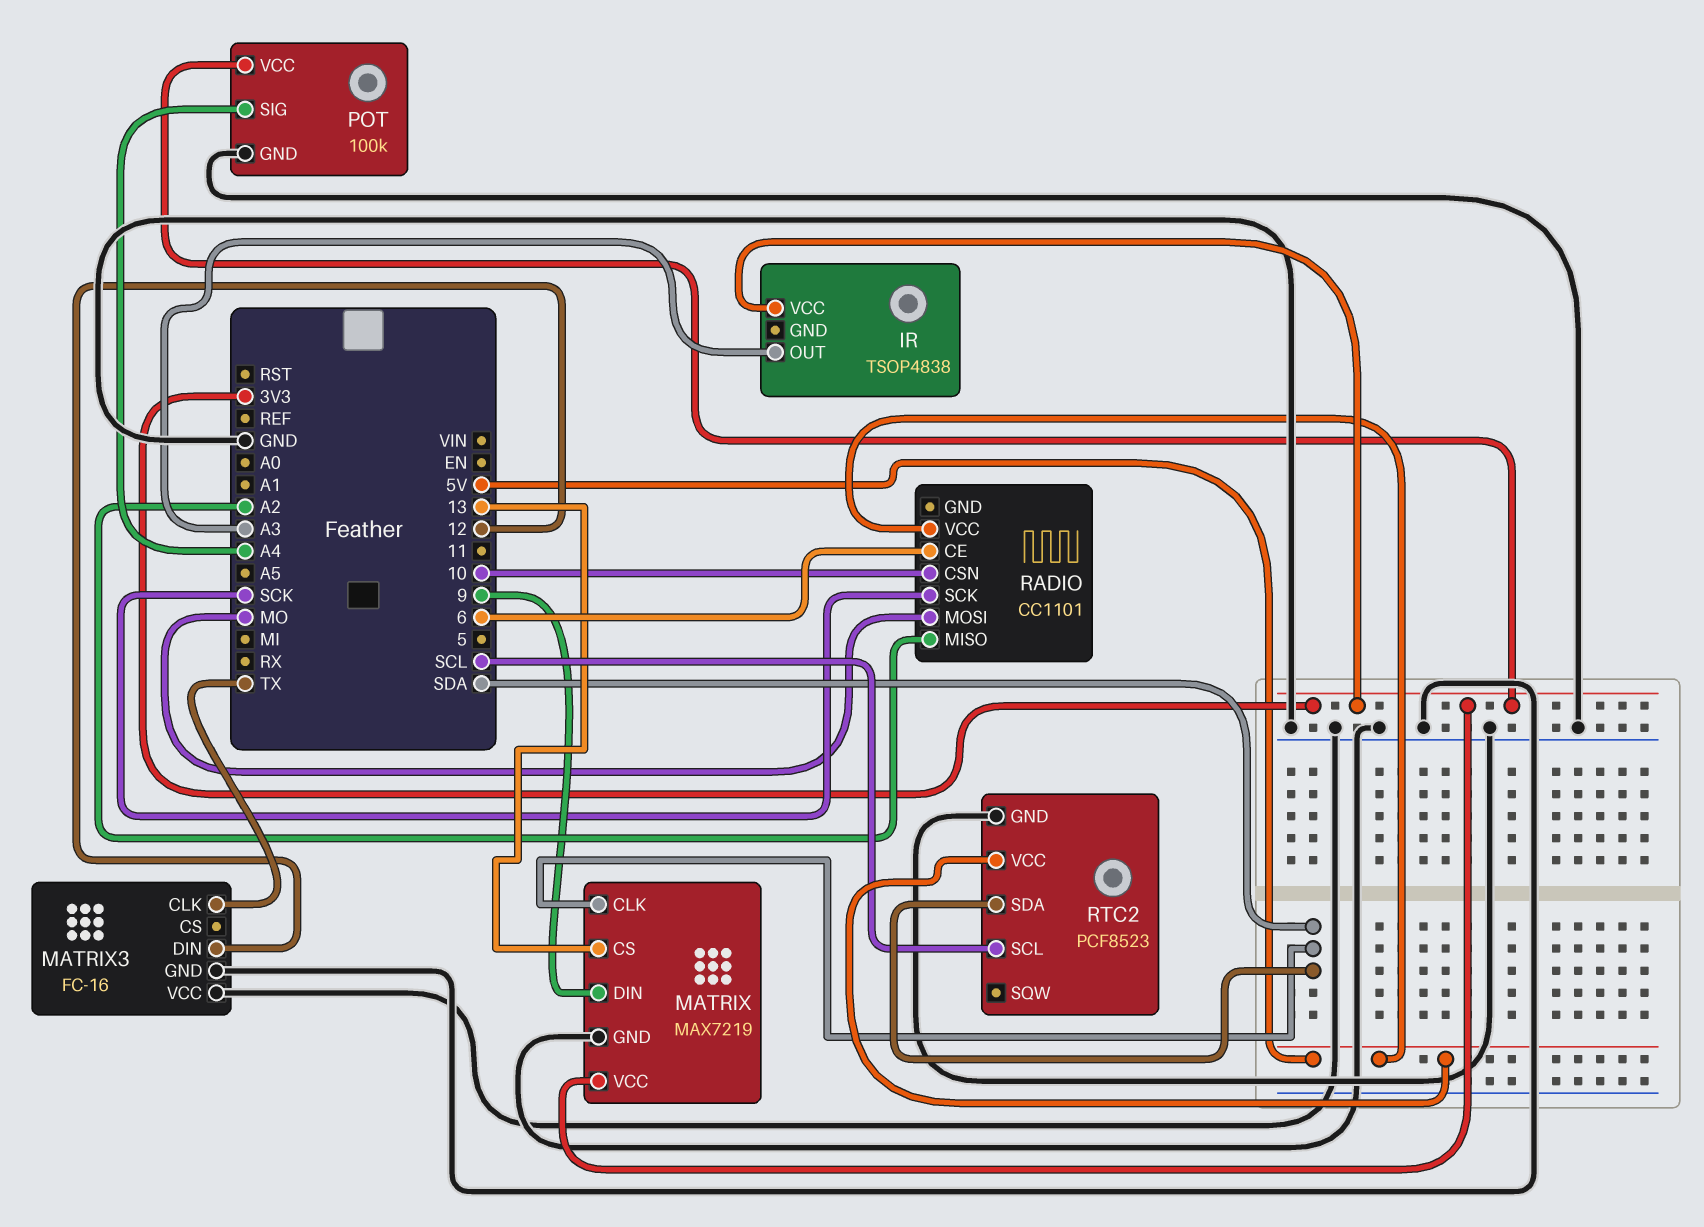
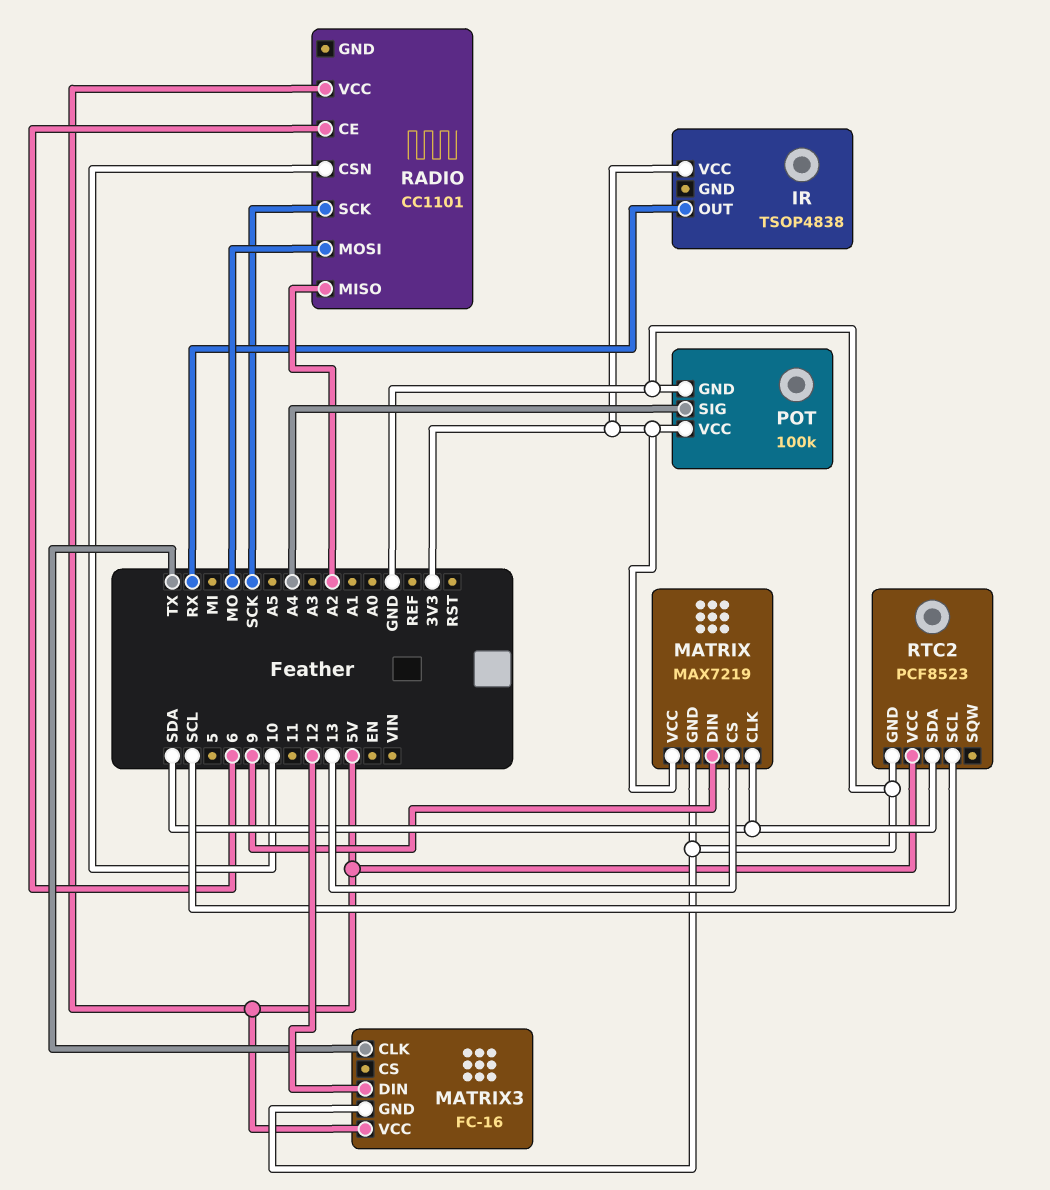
IR pin OUT: A3 -> RX
MATRIX3 pin VCC: GND -> 5V

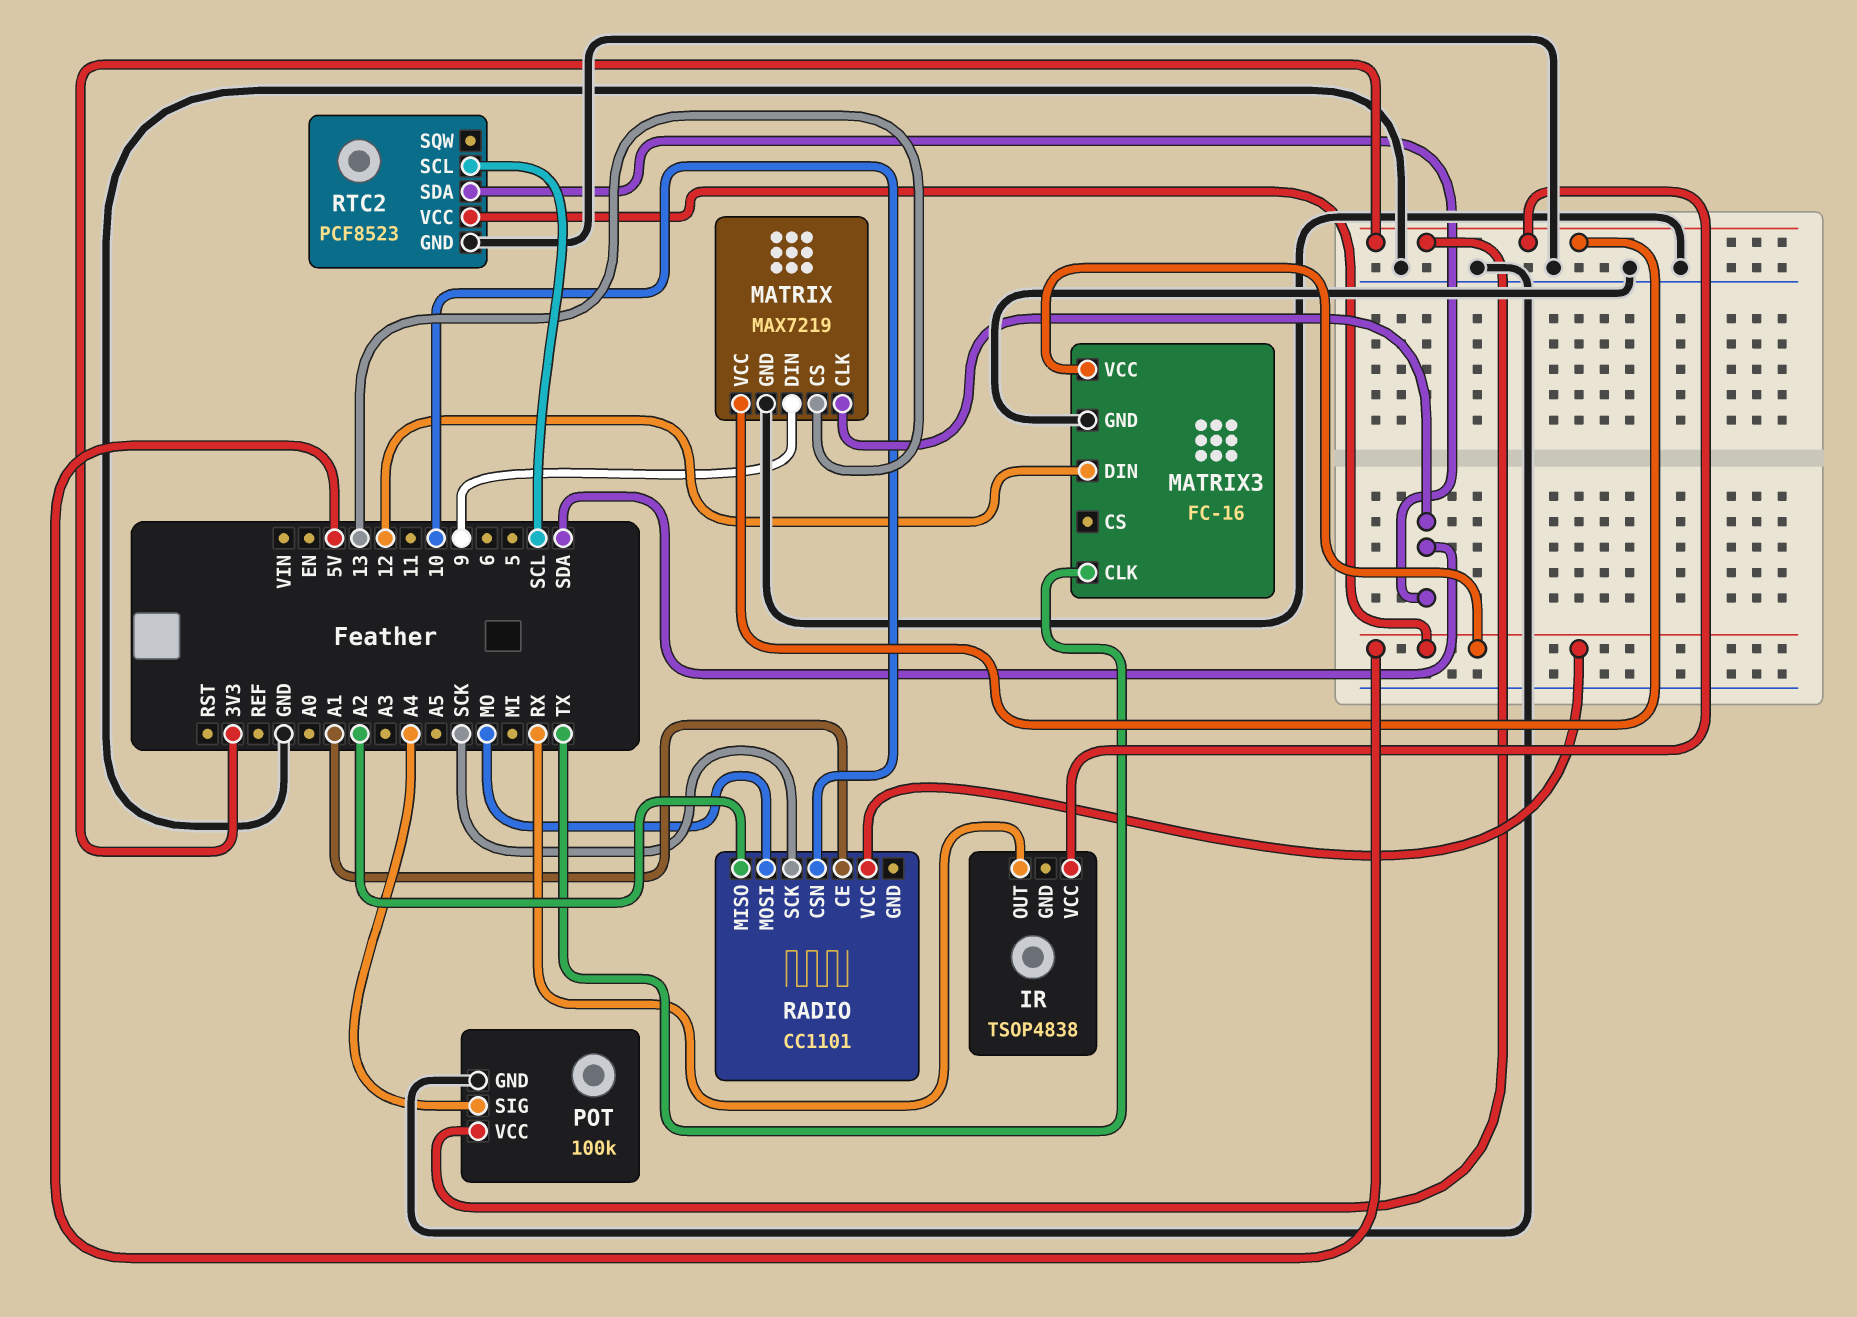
RADIO pin CE: 6 -> A1

